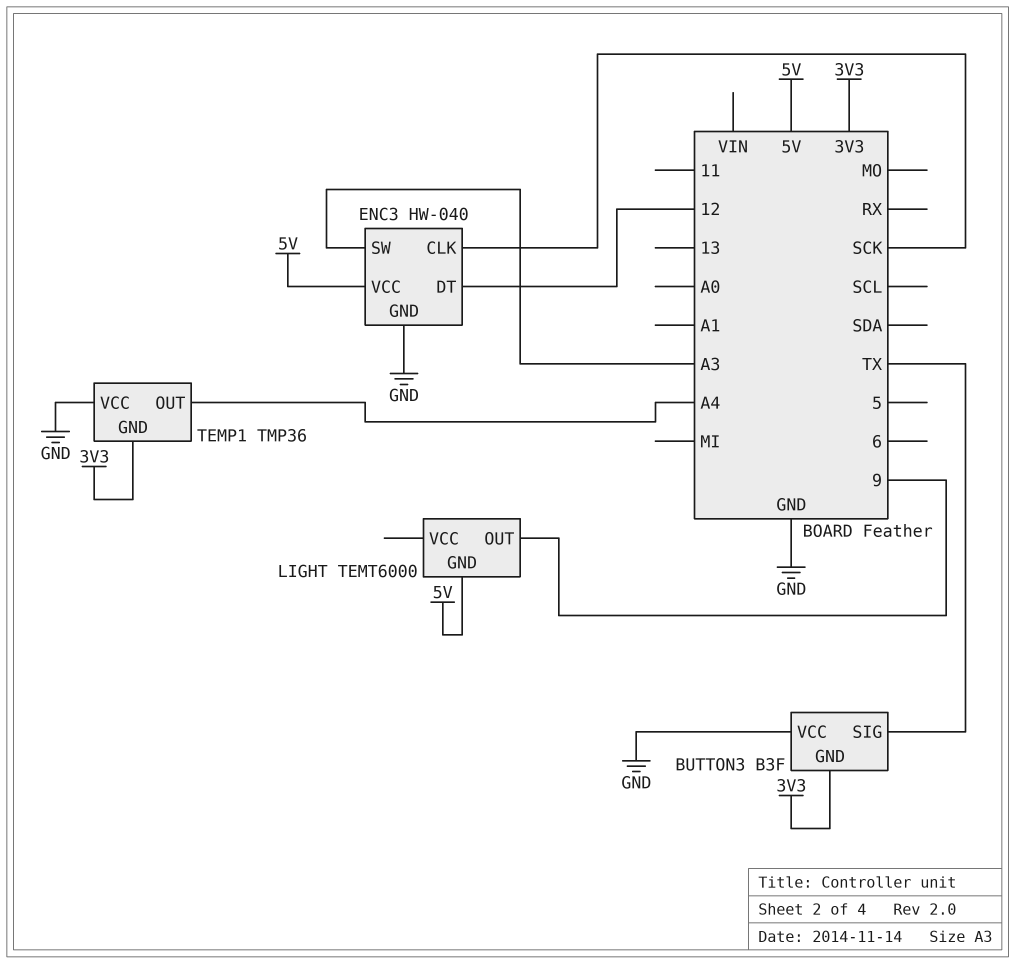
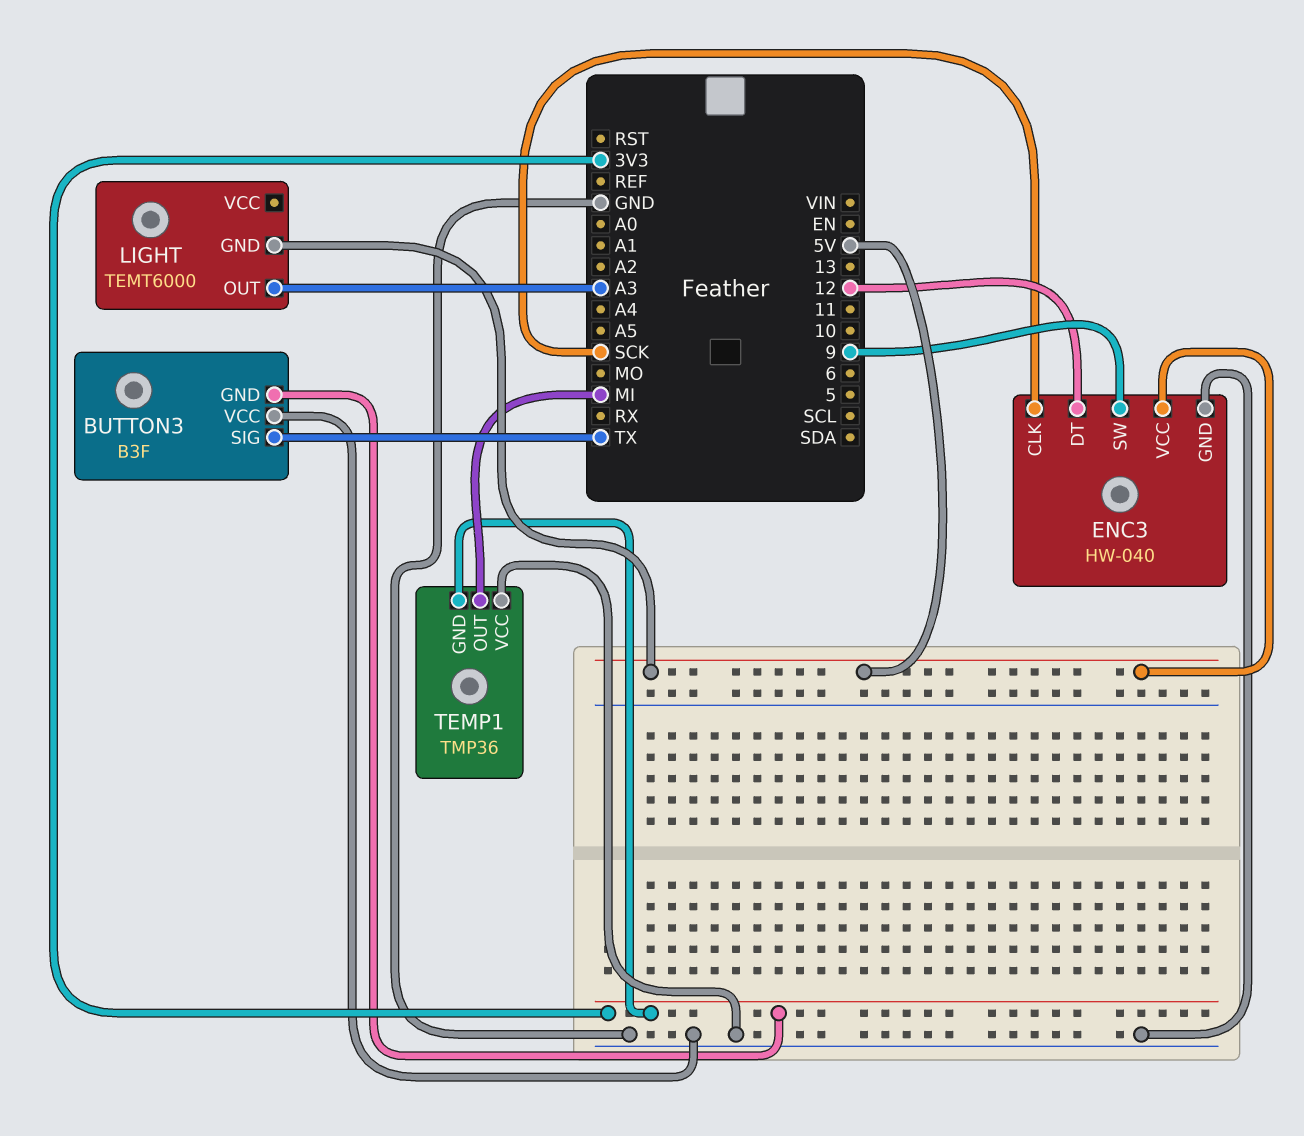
ENC3 pin SW: A3 -> 9
LIGHT pin OUT: 9 -> A3
TEMP1 pin OUT: A4 -> MI

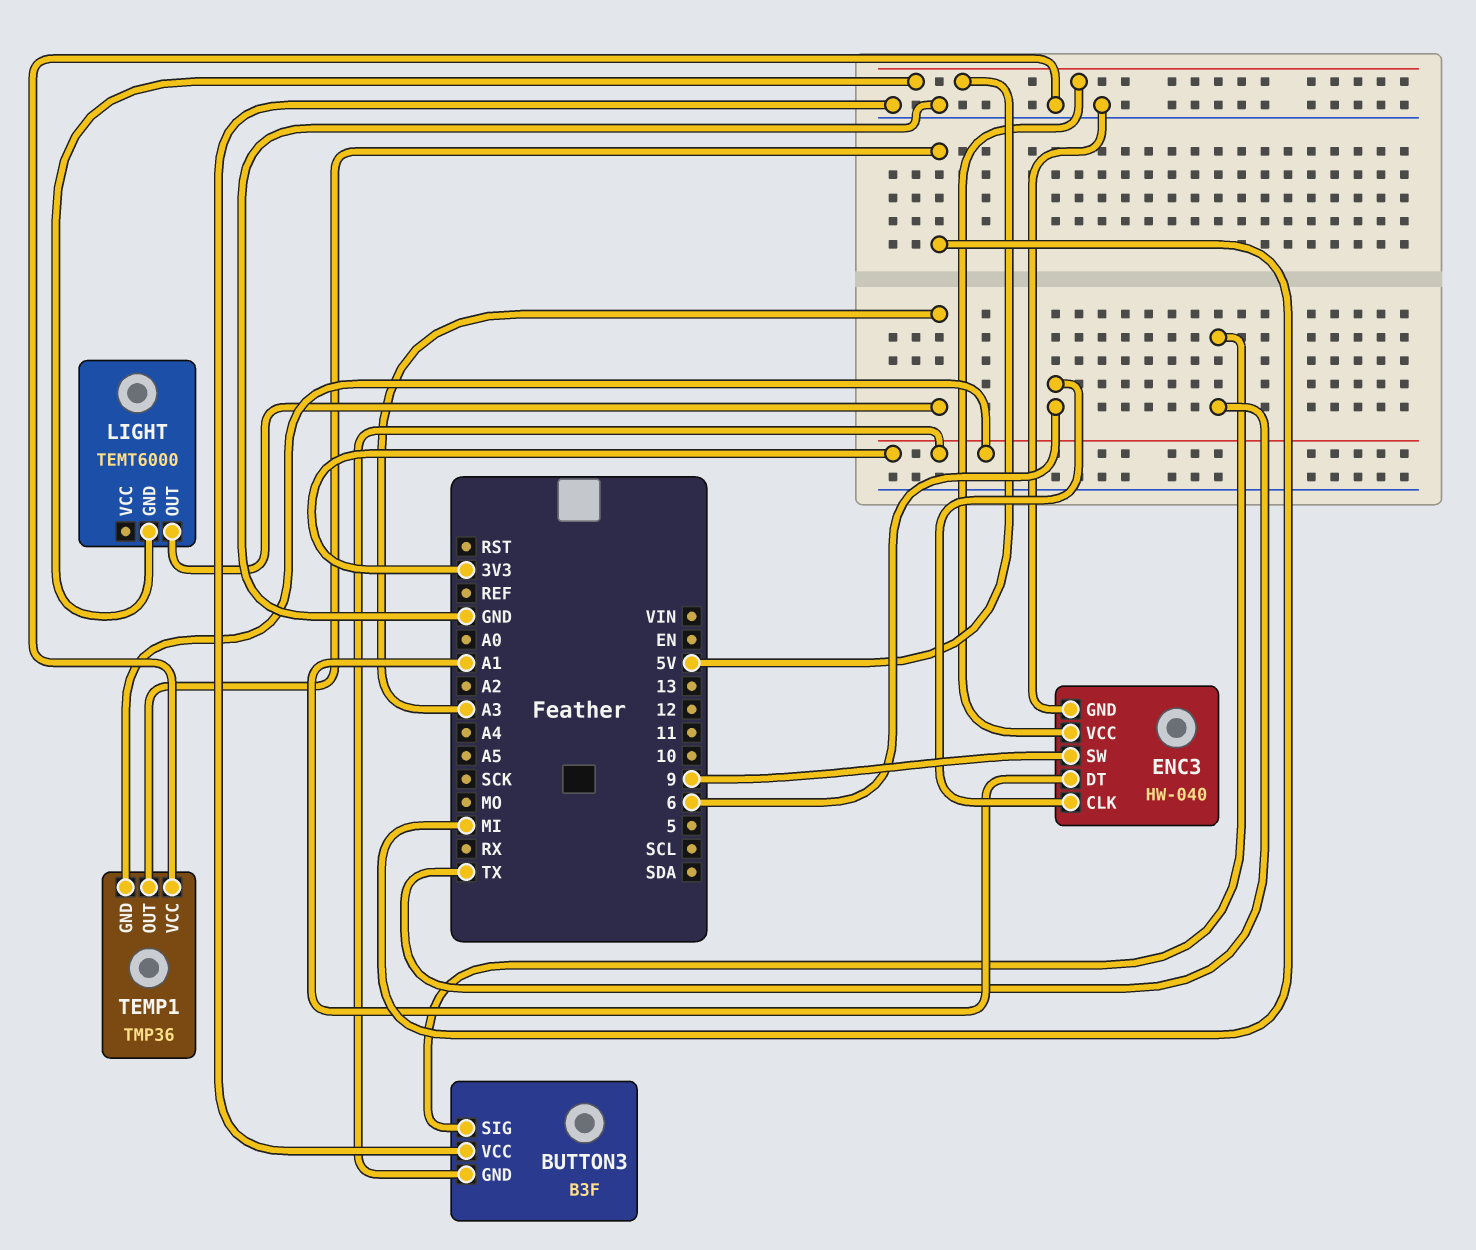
ENC3 pin CLK: SCK -> 6
ENC3 pin DT: 12 -> A1

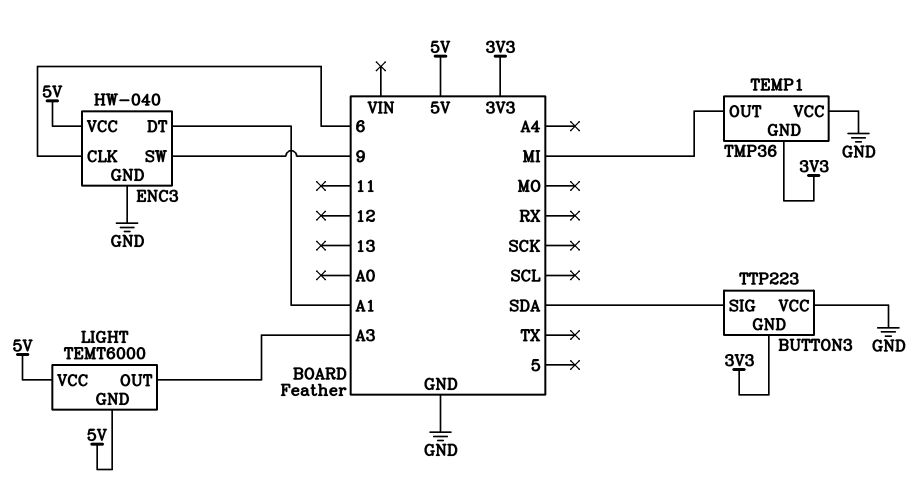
BUTTON3: B3F -> TTP223
BUTTON3 pin SIG: TX -> SDA
LIGHT pin VCC: none -> 5V

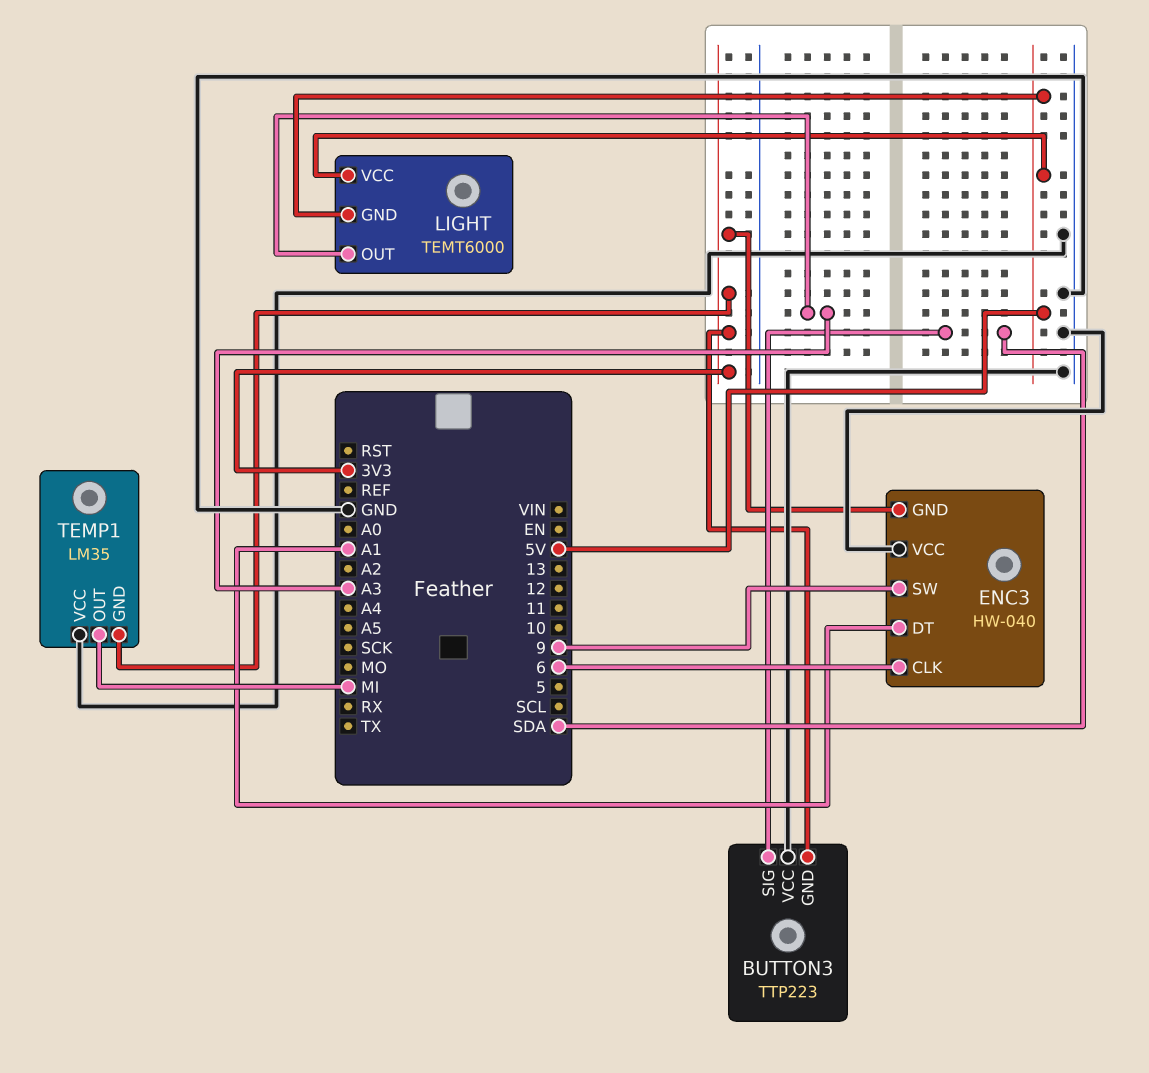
ENC3 pin GND: GND -> 3V3
ENC3 pin VCC: 5V -> GND
TEMP1: TMP36 -> LM35

